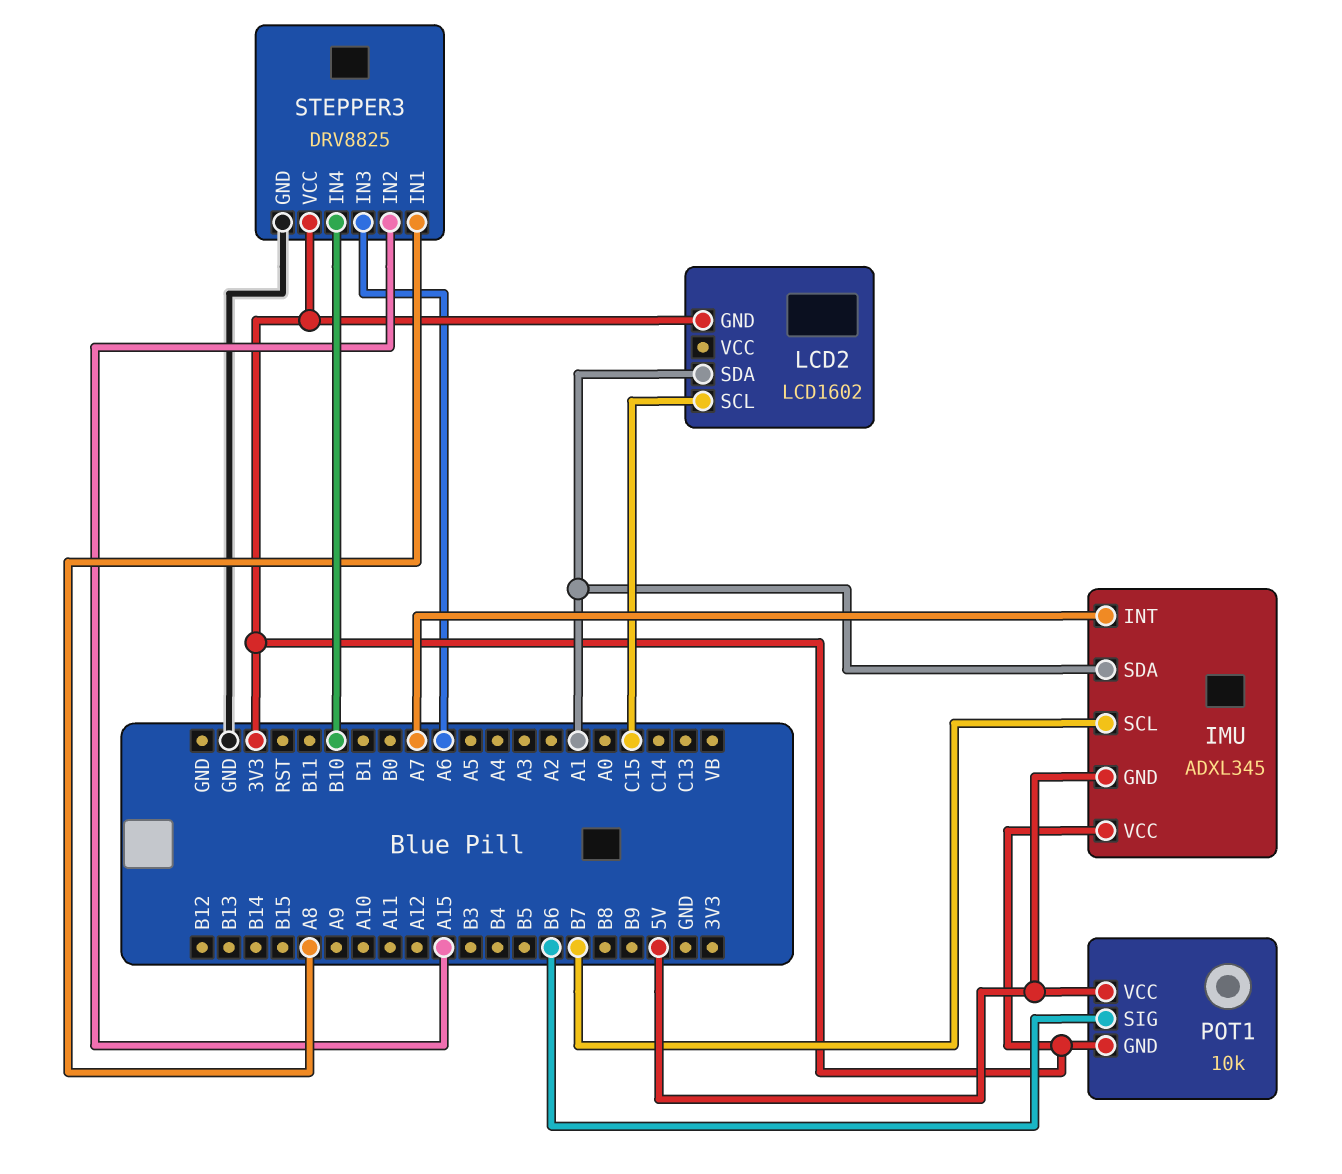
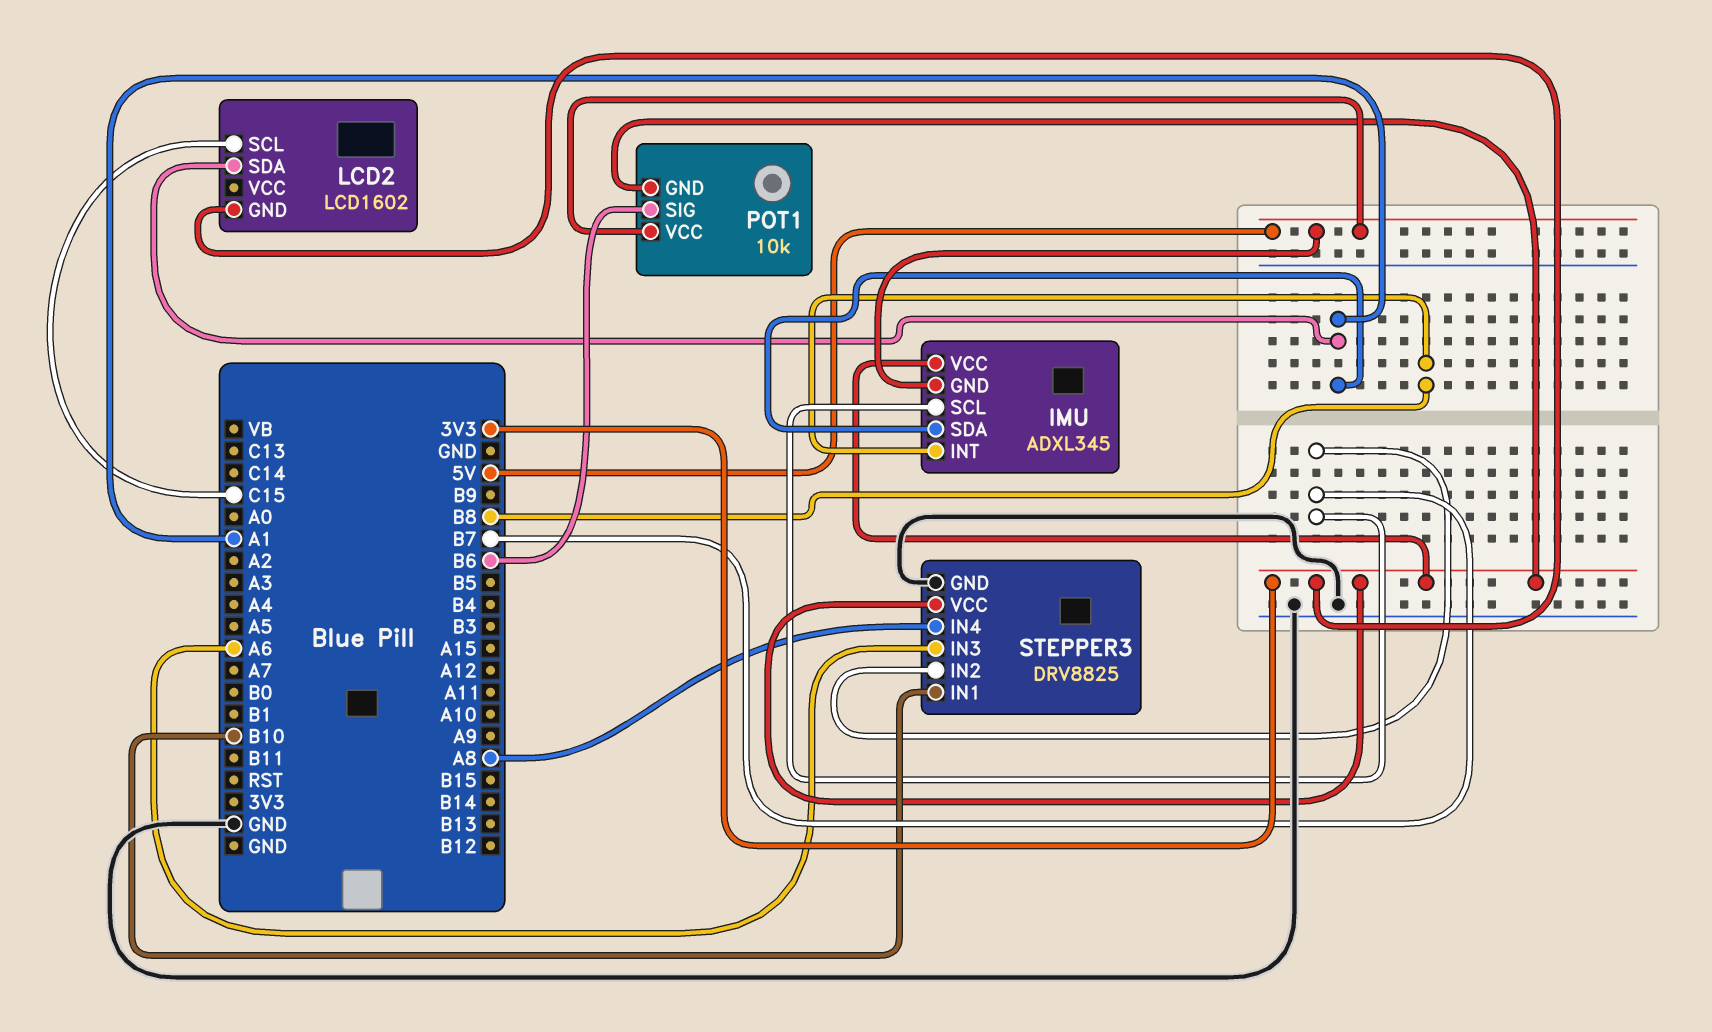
IMU pin INT: A7 -> B8
STEPPER3 pin IN1: A8 -> B10
STEPPER3 pin IN2: A15 -> B7
STEPPER3 pin IN4: B10 -> A8

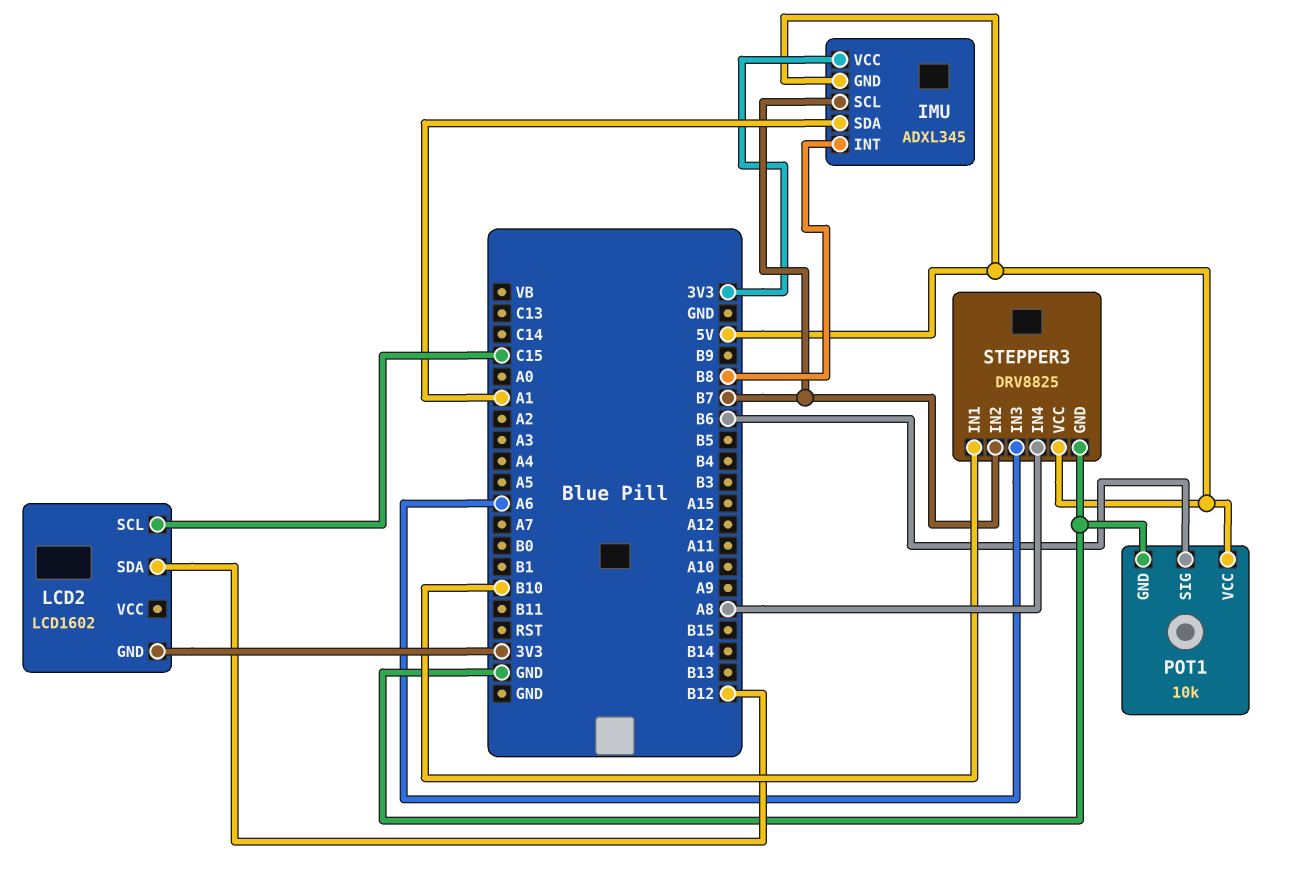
LCD2 pin SDA: A1 -> B12
POT1 pin GND: 3V3 -> GND
STEPPER3 pin VCC: 3V3 -> 5V

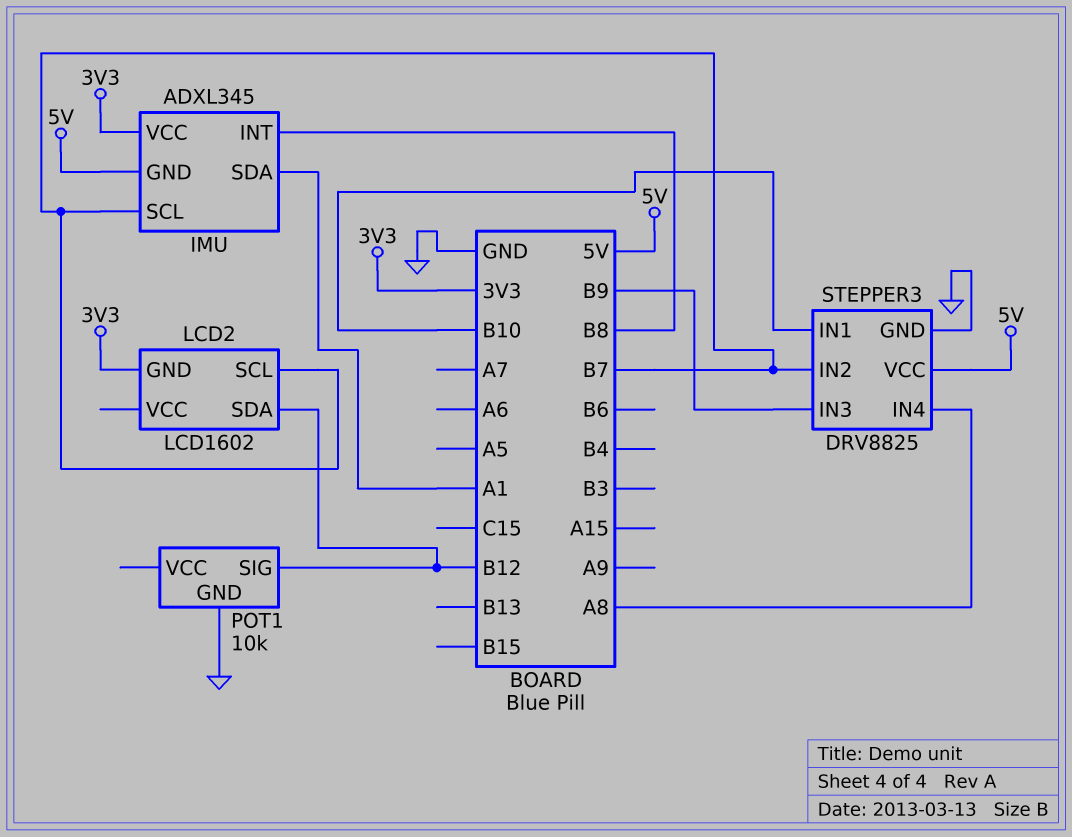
LCD2 pin SCL: C15 -> B7
POT1 pin SIG: B6 -> B12
POT1 pin VCC: 5V -> none
STEPPER3 pin IN3: A6 -> B9

